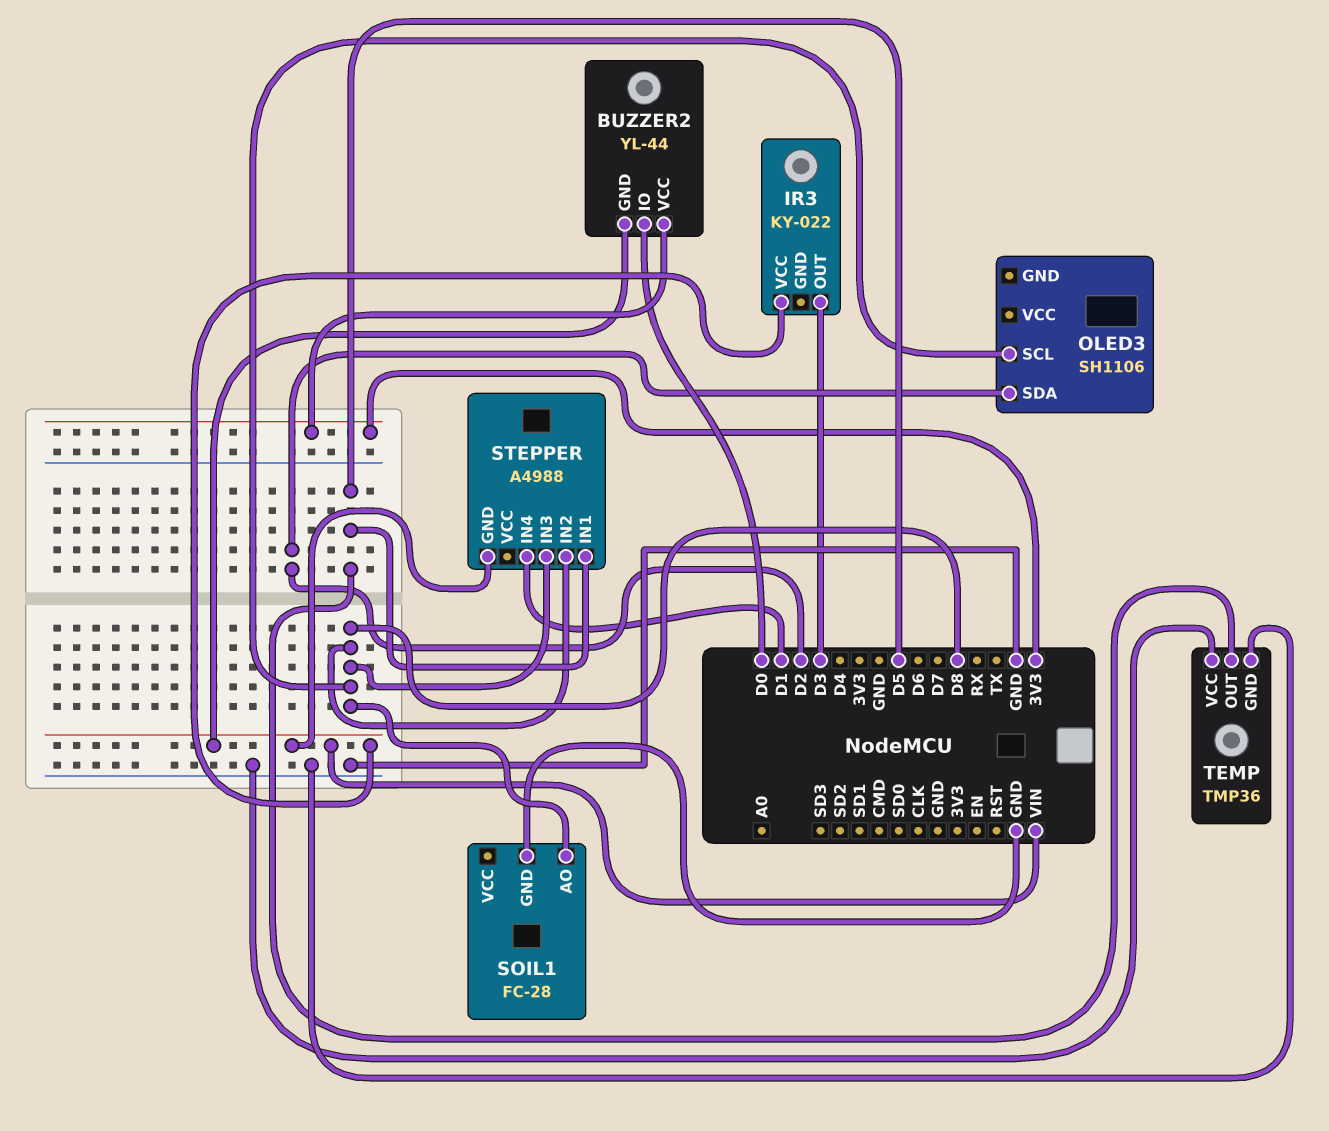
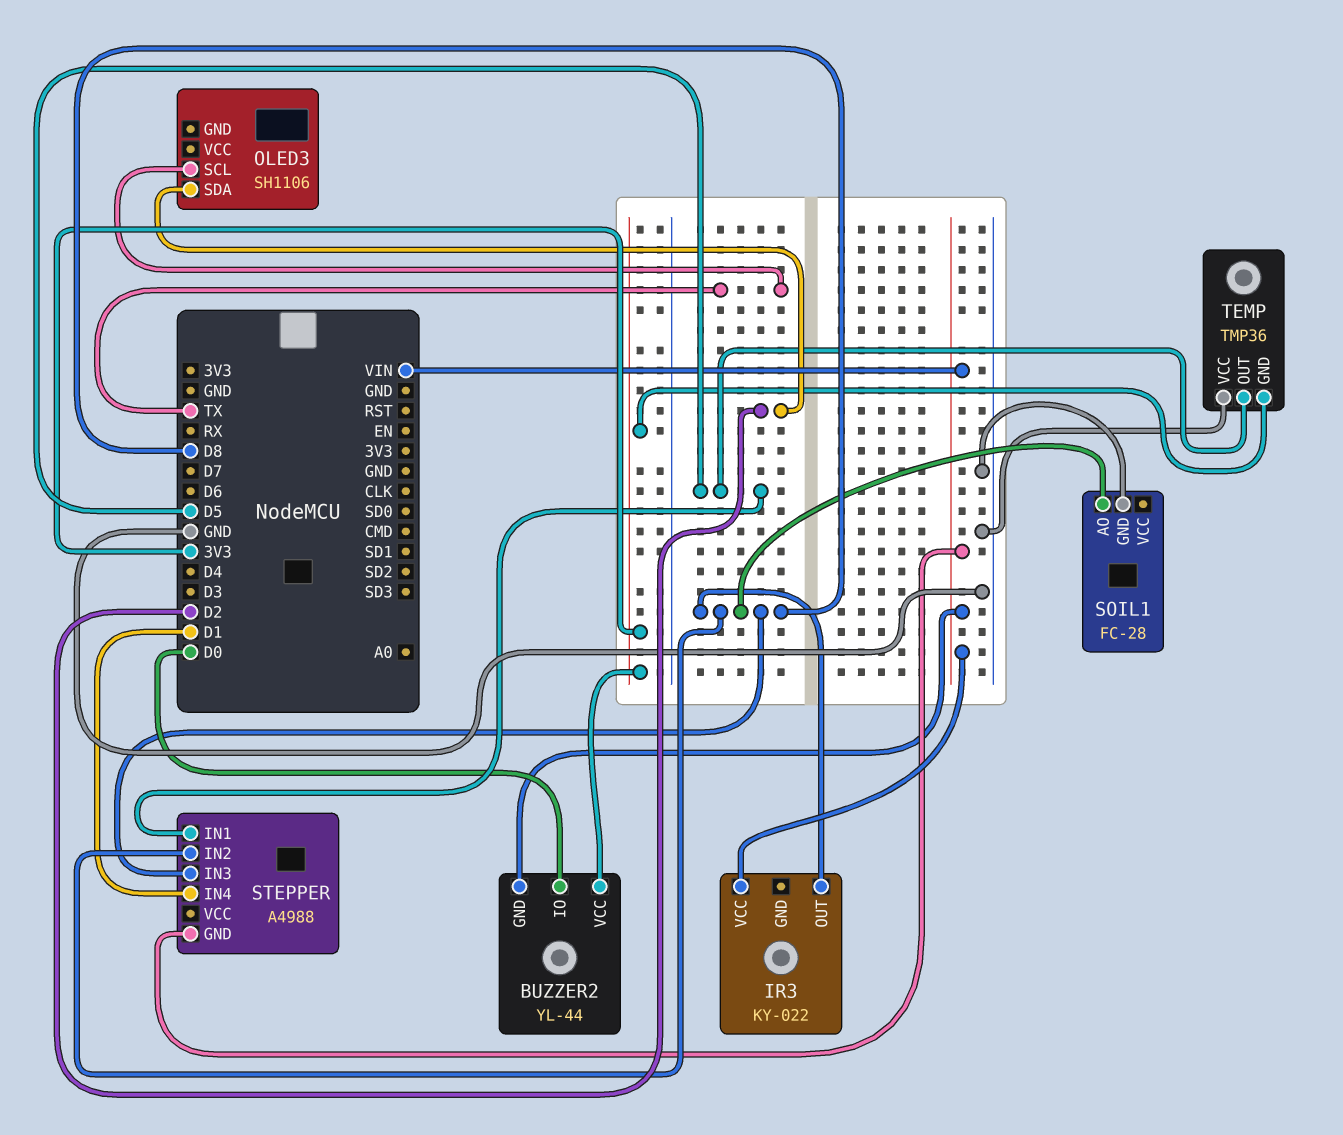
IR3 pin OUT: D3 -> D8
OLED3 pin SCL: D8 -> TX
TEMP pin GND: GND -> 3V3

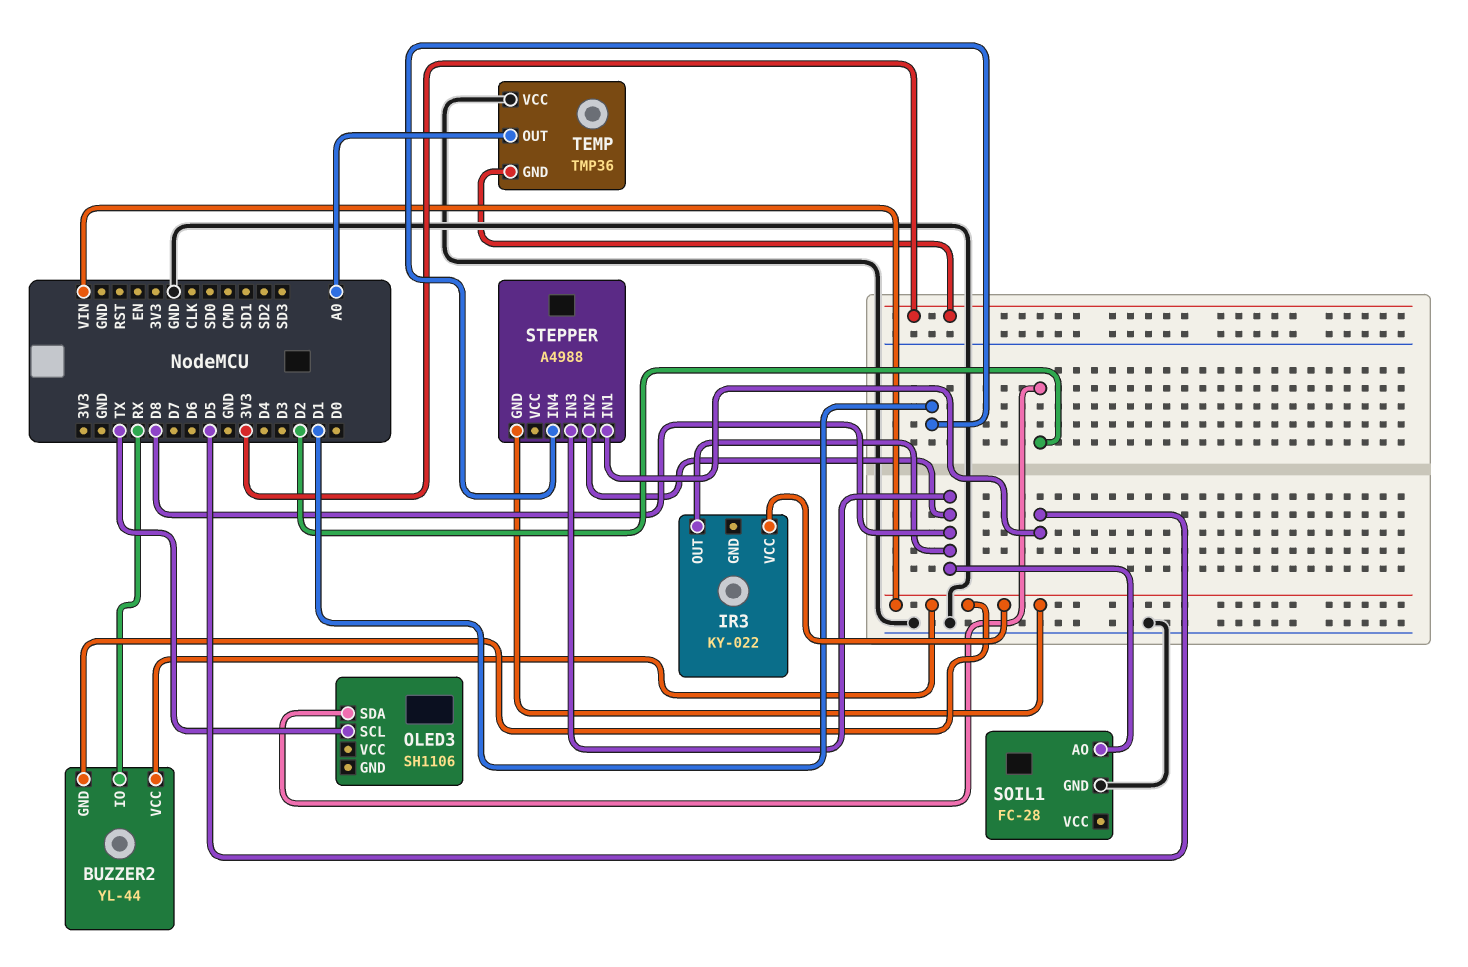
BUZZER2 pin IO: D0 -> RX
BUZZER2 pin VCC: 3V3 -> VIN
TEMP pin OUT: D5 -> A0

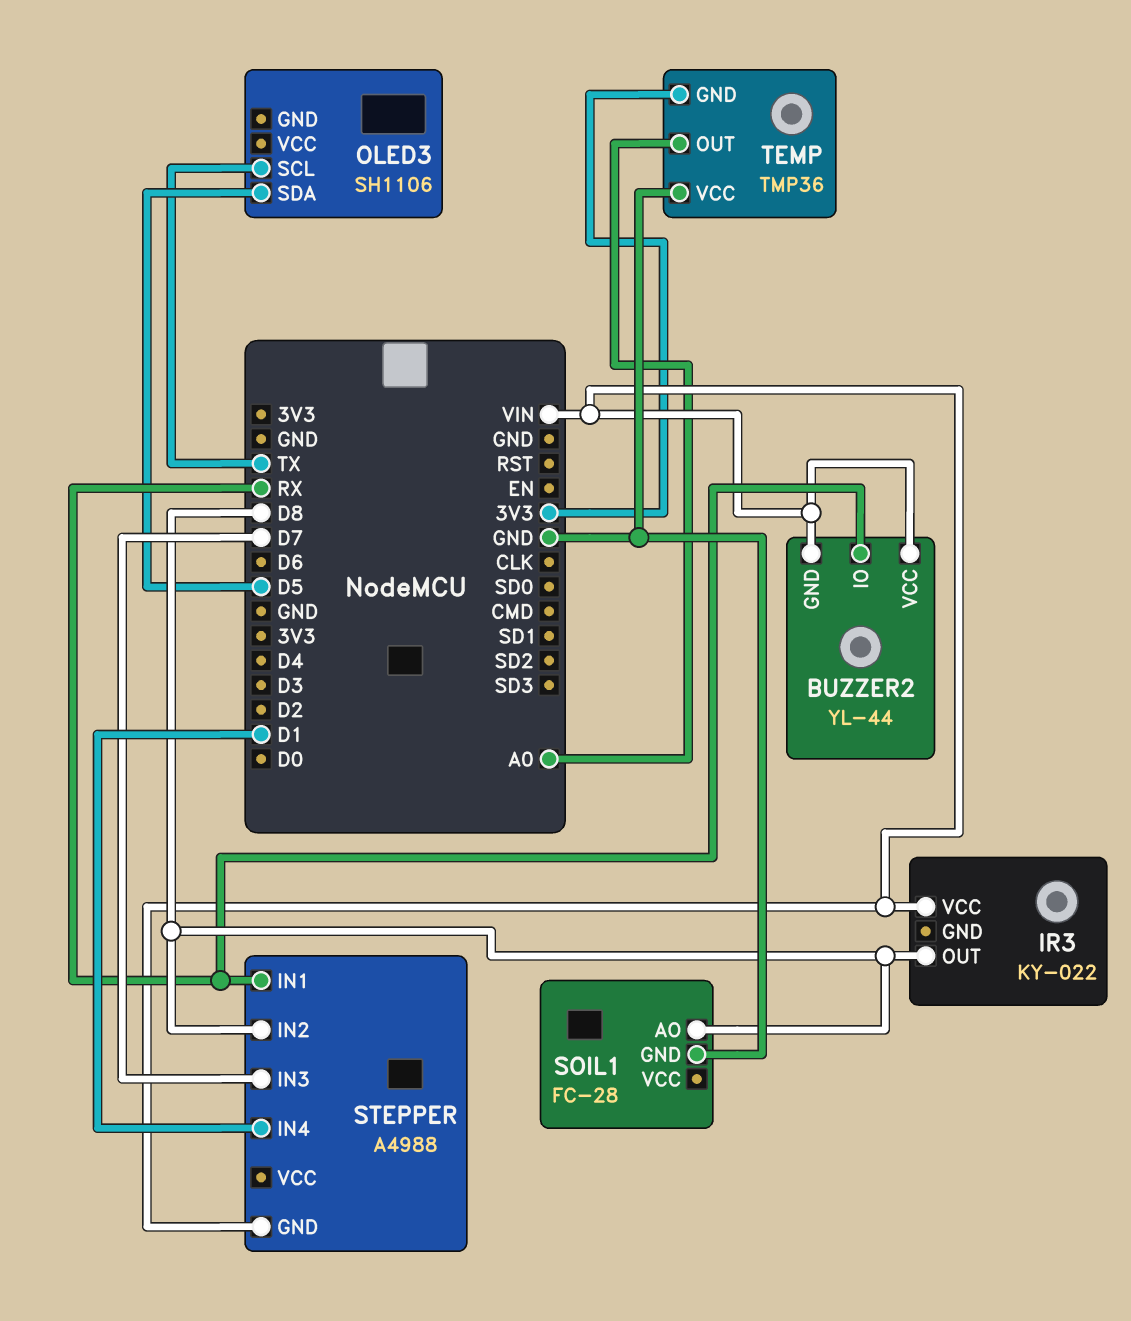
OLED3 pin SDA: D2 -> D5
STEPPER pin IN1: D5 -> RX
STEPPER pin IN3: D8 -> D7

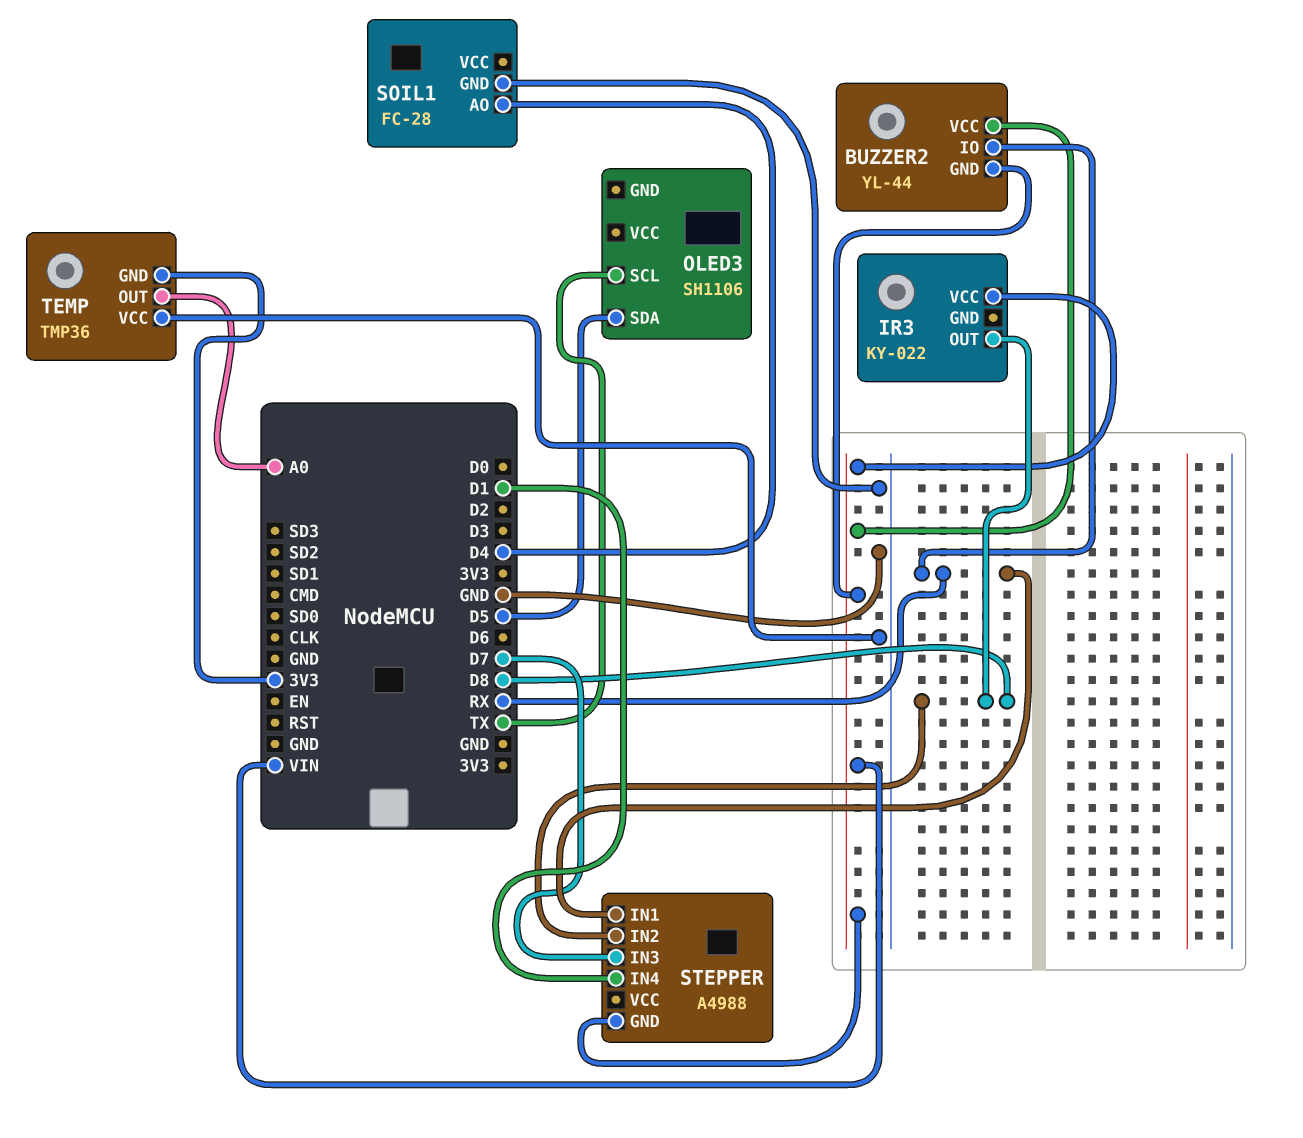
SOIL1 pin AO: D8 -> D4

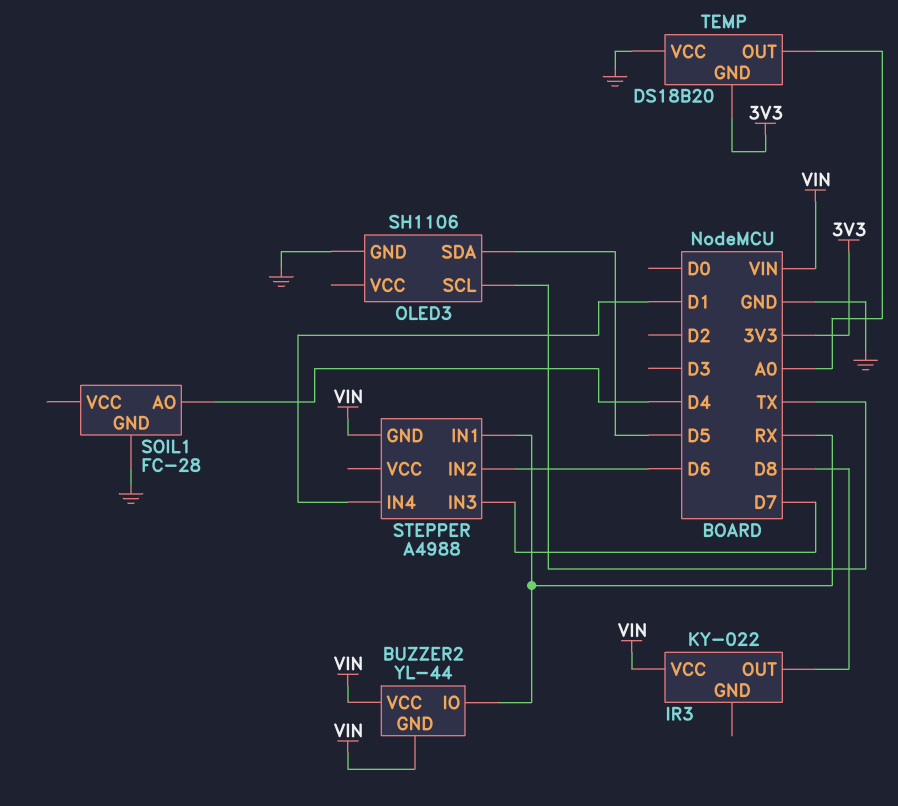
OLED3 pin GND: none -> GND
STEPPER pin IN2: D8 -> D6
TEMP: TMP36 -> DS18B20

